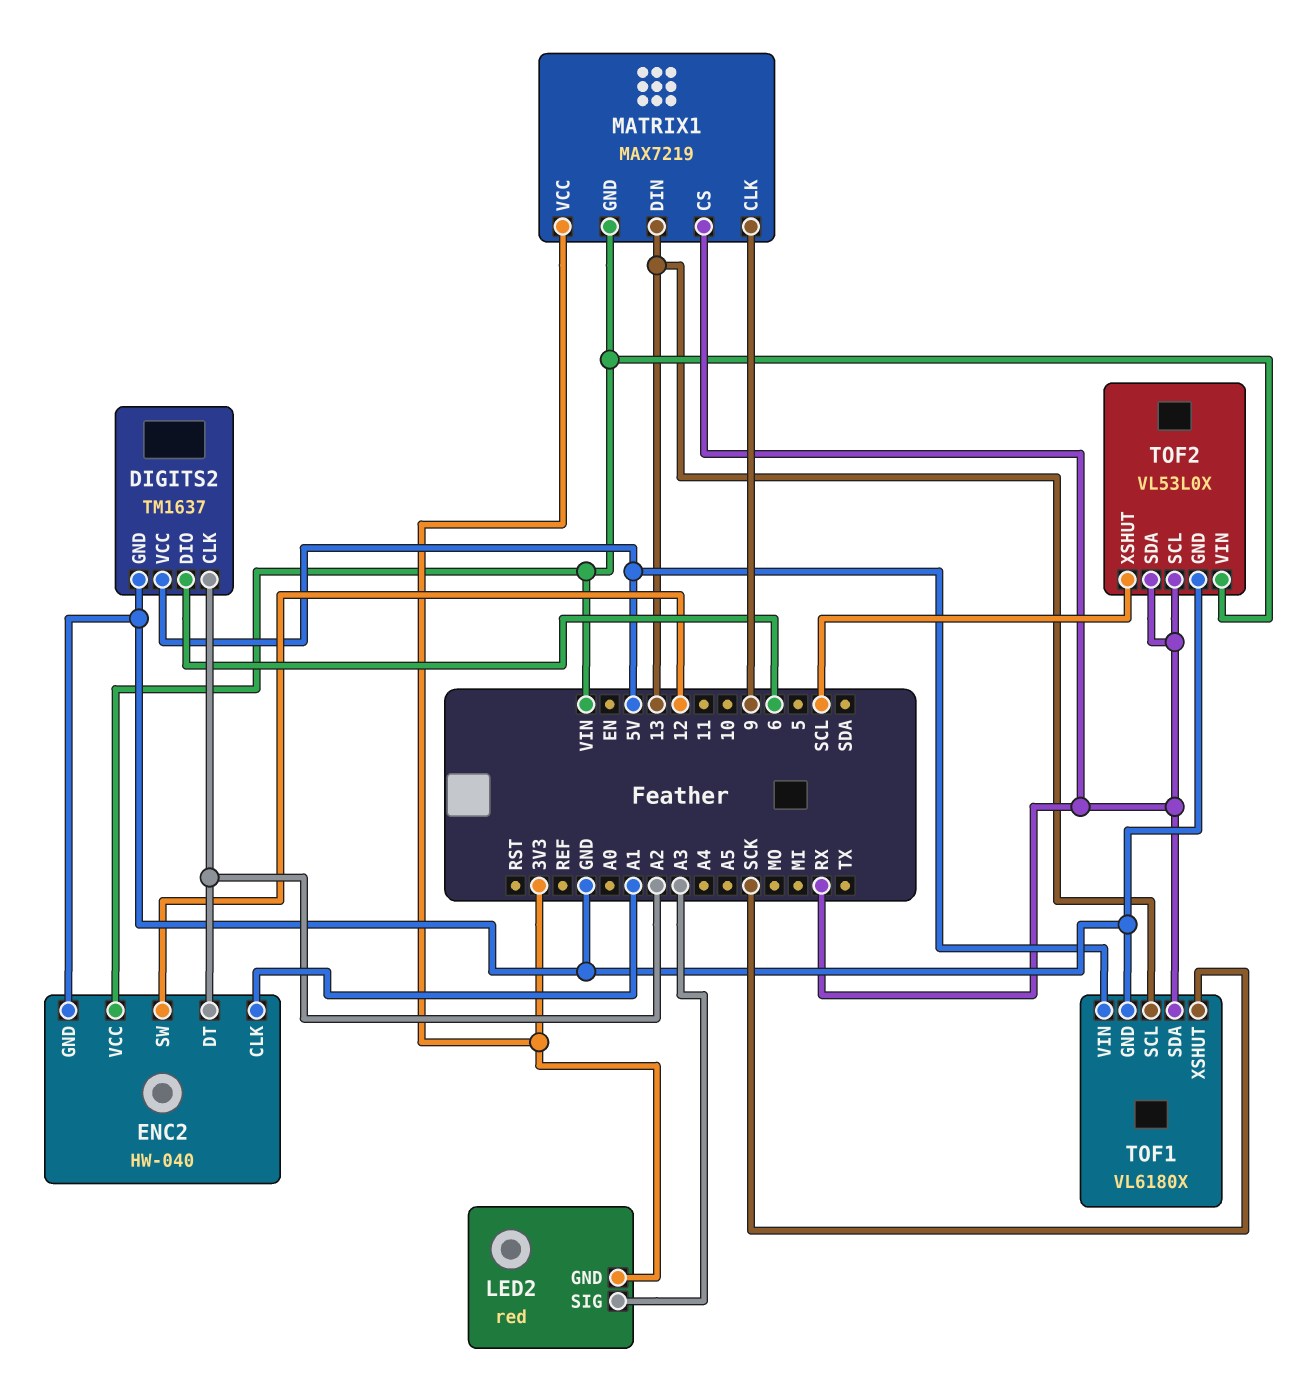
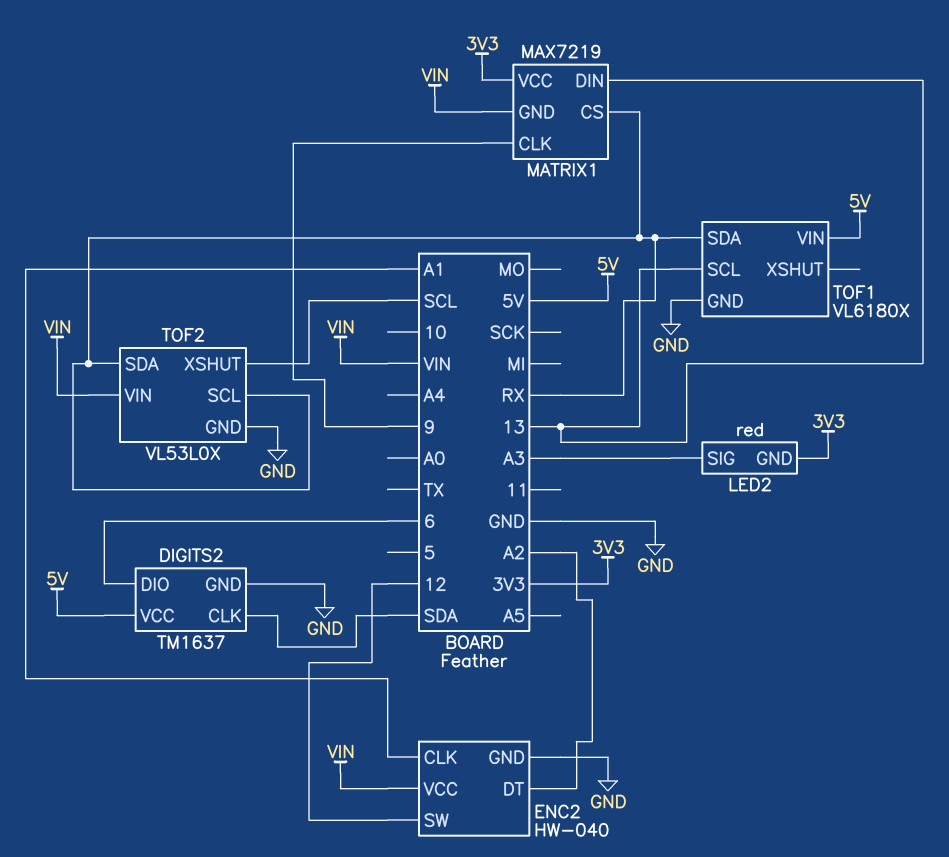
DIGITS2 pin CLK: A2 -> SDA
TOF1 pin XSHUT: SCK -> none

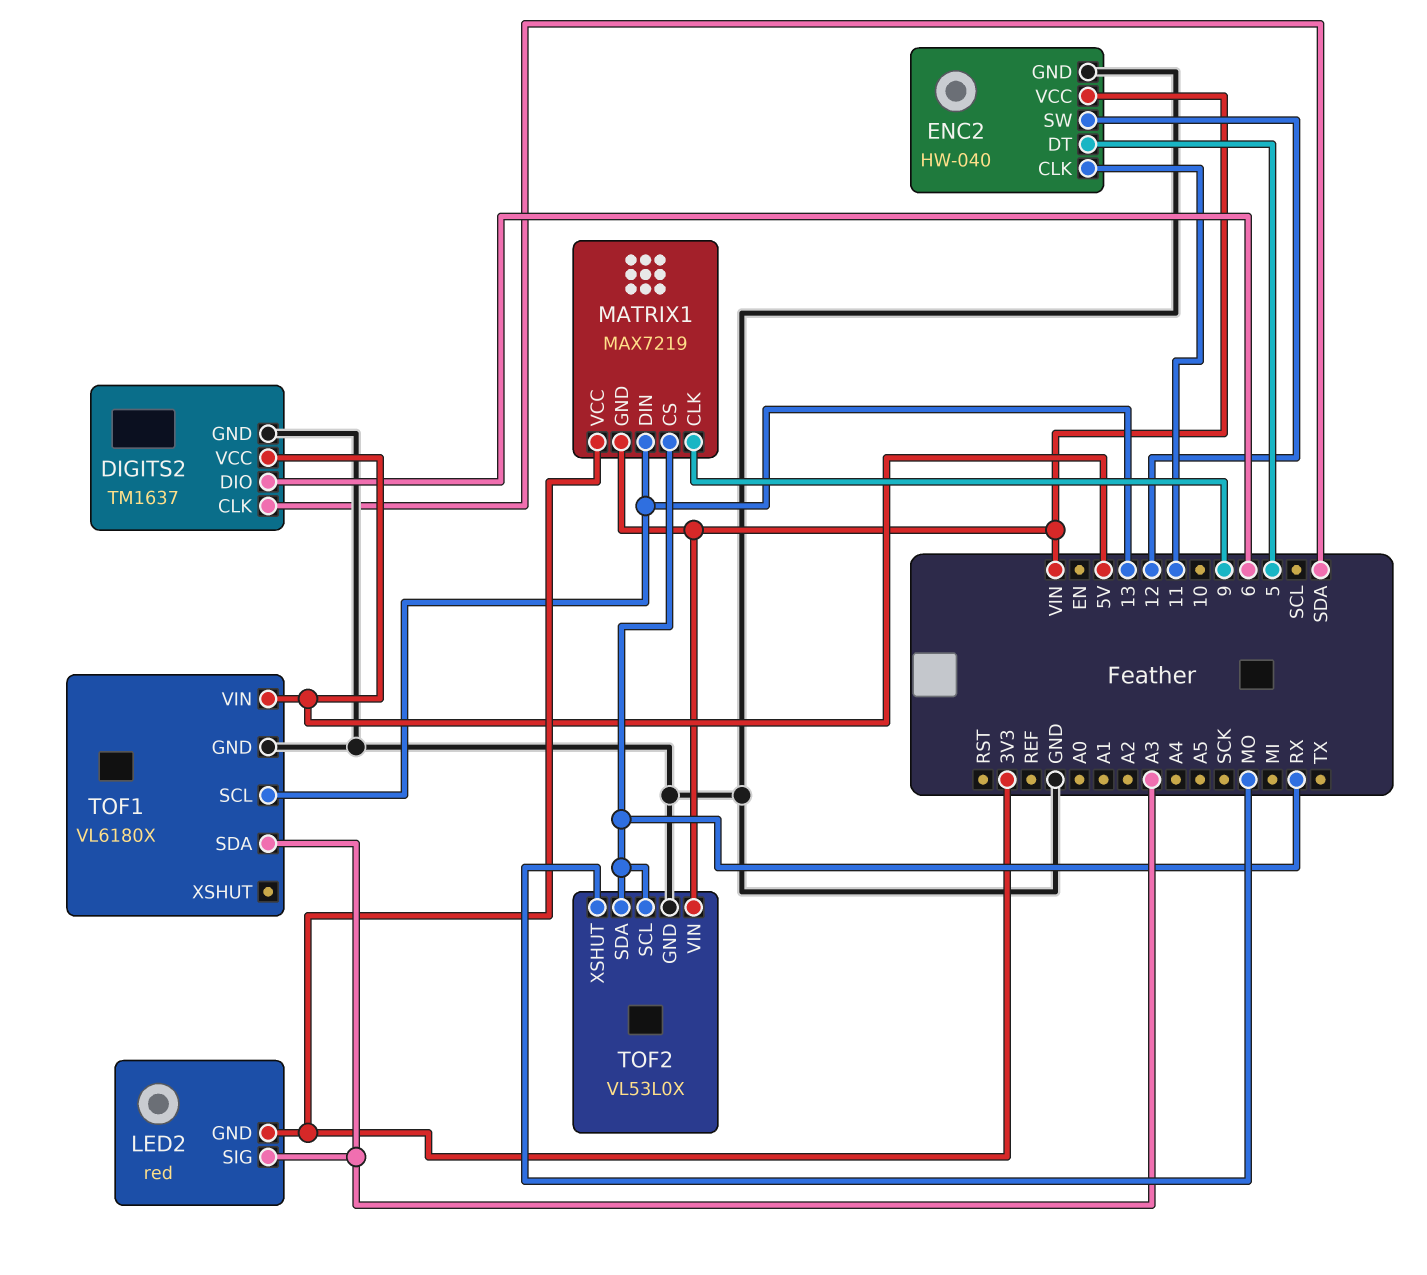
ENC2 pin CLK: A1 -> 11
ENC2 pin DT: A2 -> 5
TOF1 pin SDA: RX -> A3
TOF2 pin XSHUT: SCL -> MO

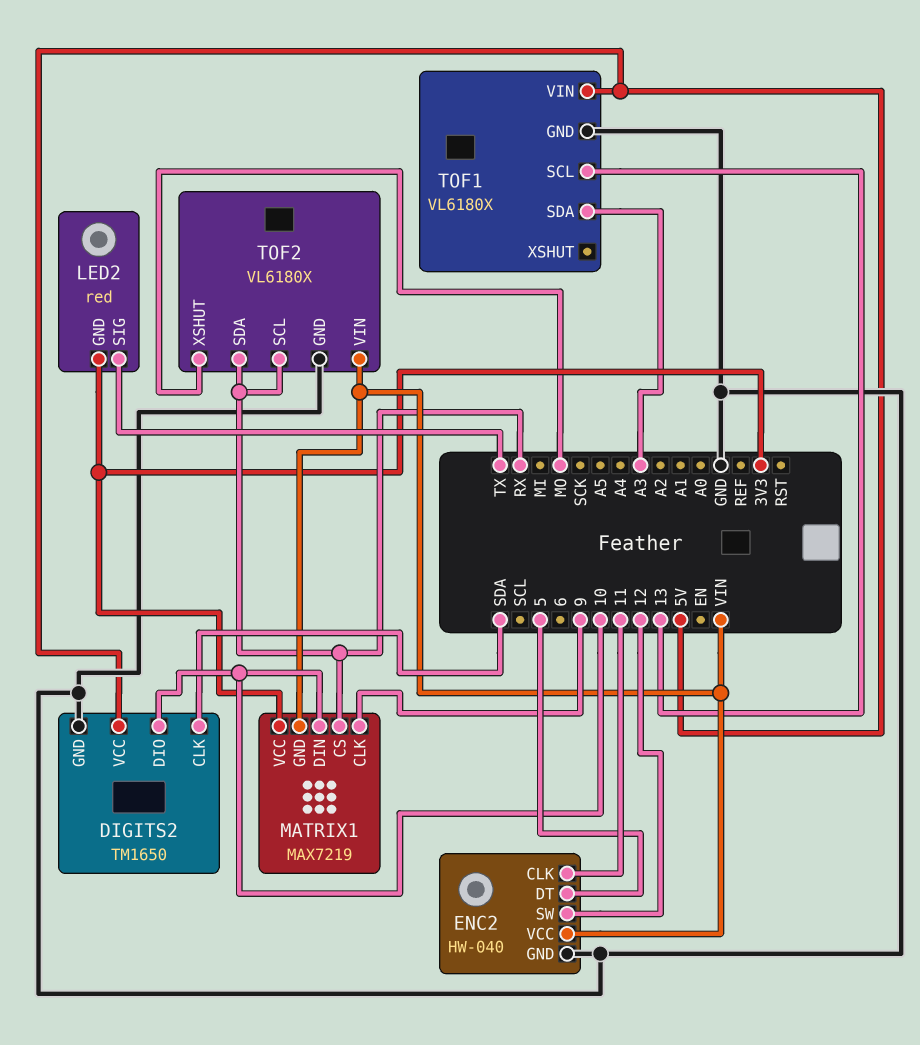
DIGITS2: TM1637 -> TM1650
DIGITS2 pin DIO: 6 -> 10
LED2 pin SIG: A3 -> TX
MATRIX1 pin DIN: 13 -> 10
TOF2: VL53L0X -> VL6180X

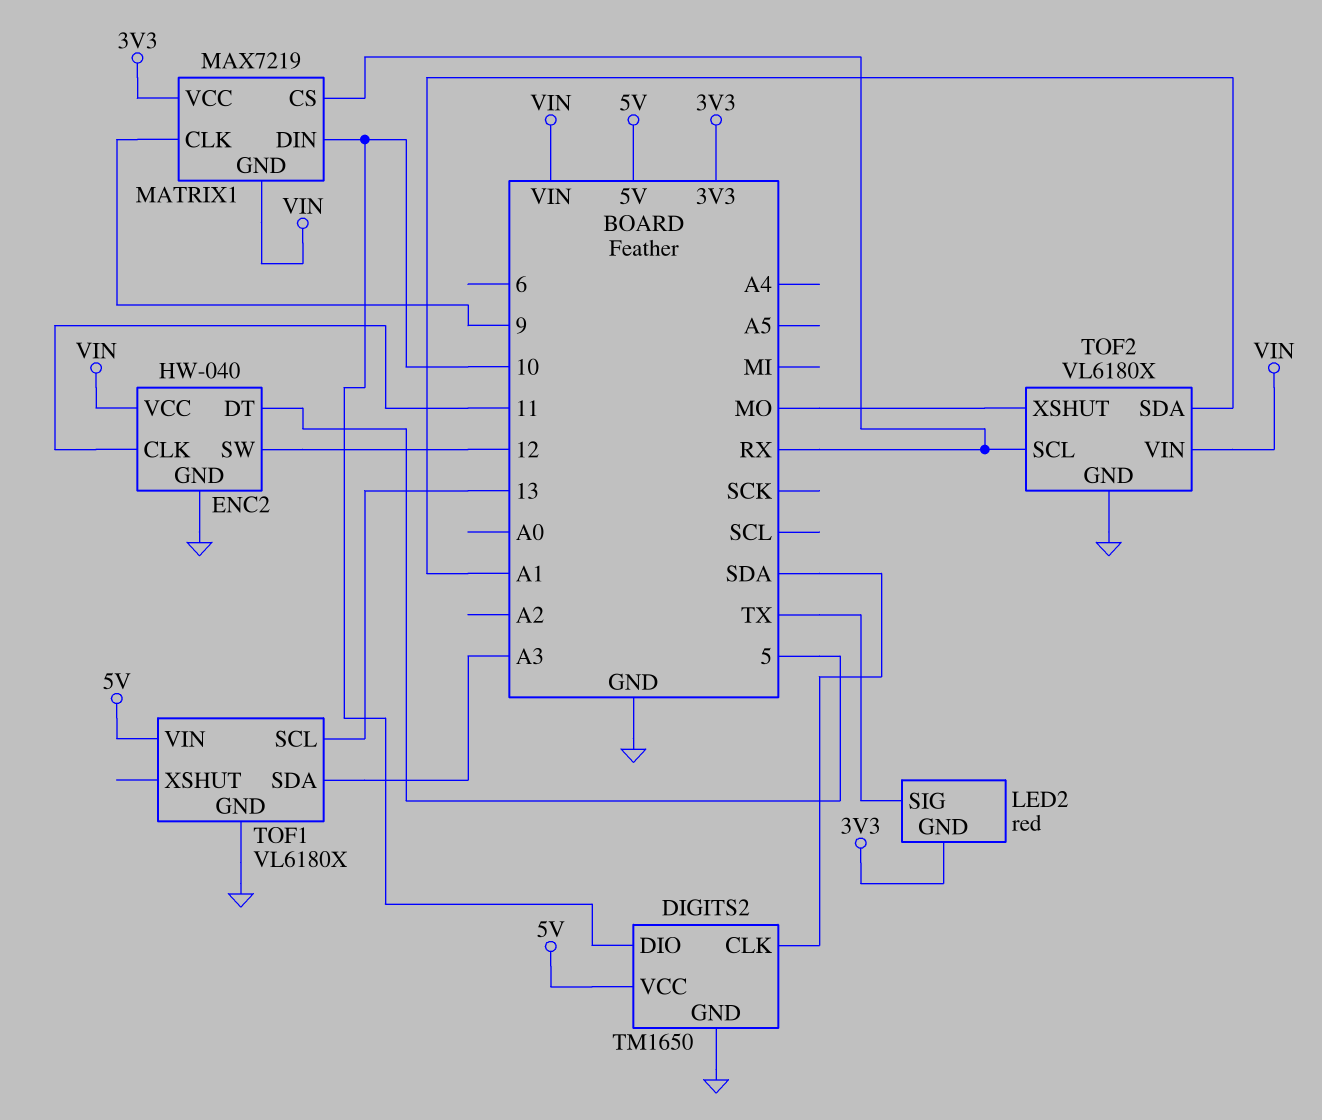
TOF2 pin SDA: RX -> A1

